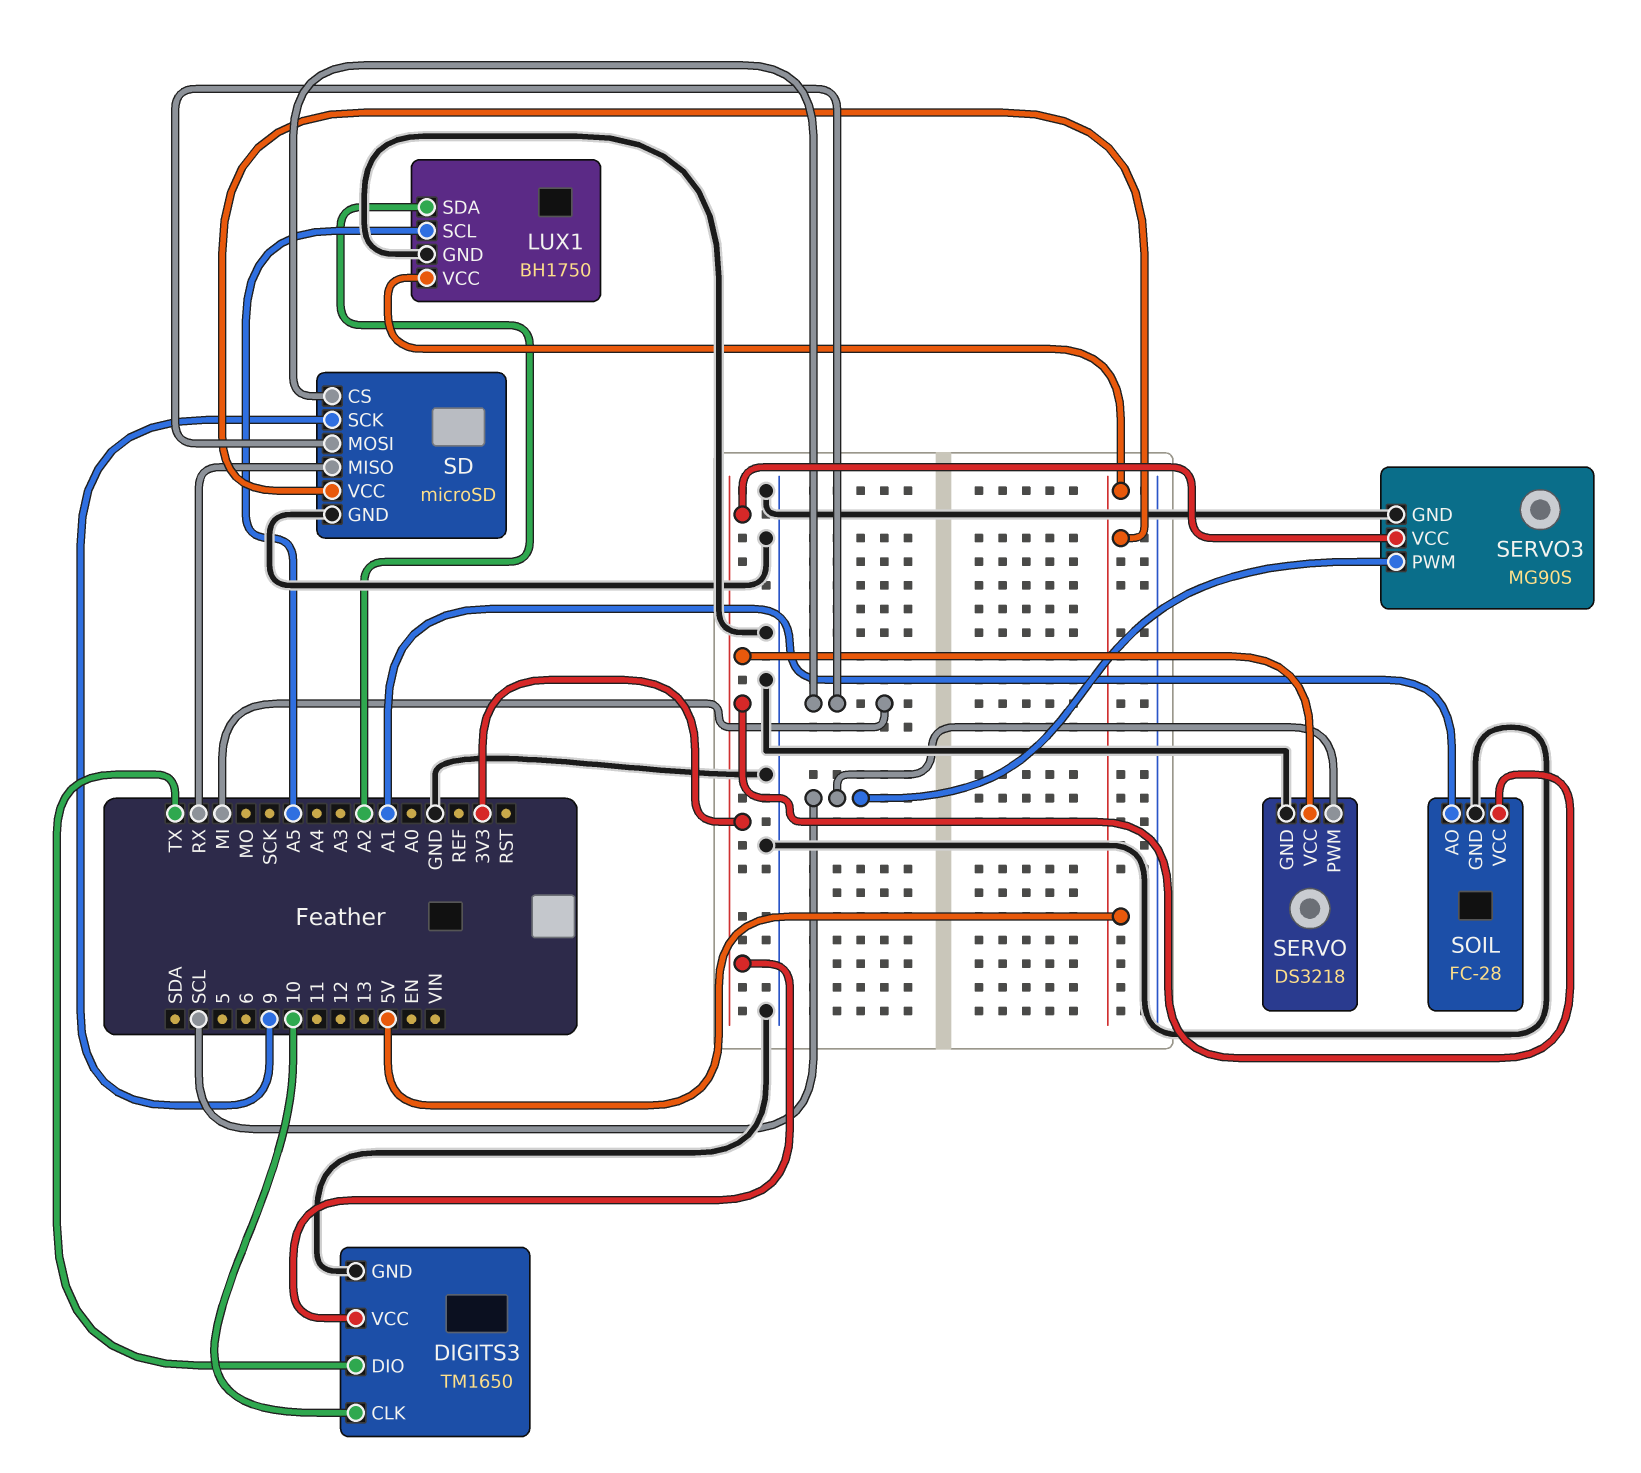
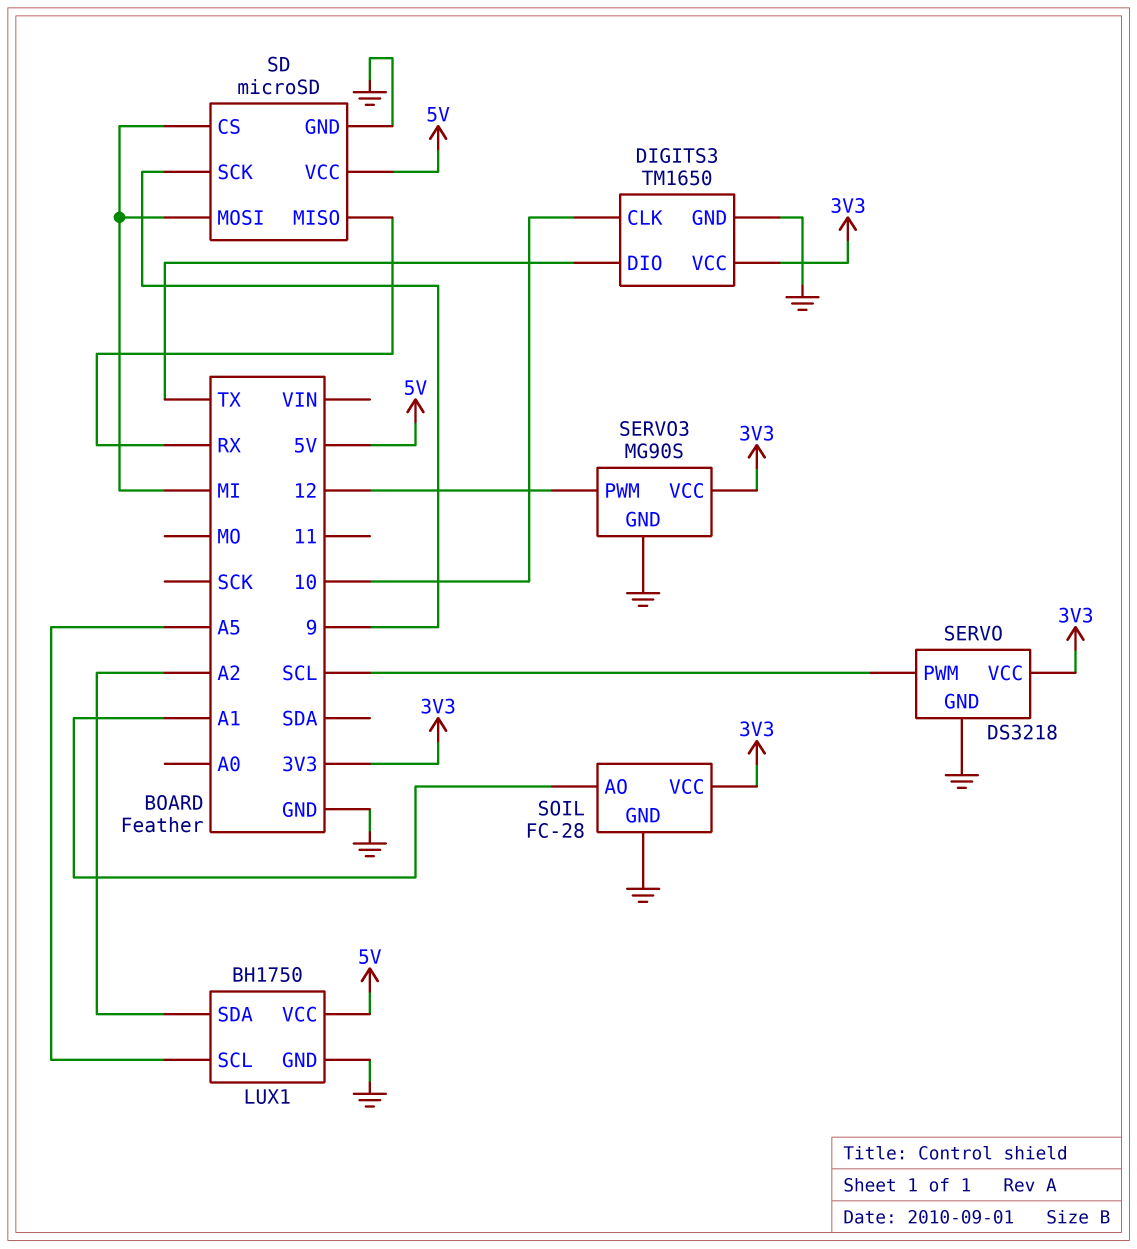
SERVO3 pin PWM: SCL -> 12

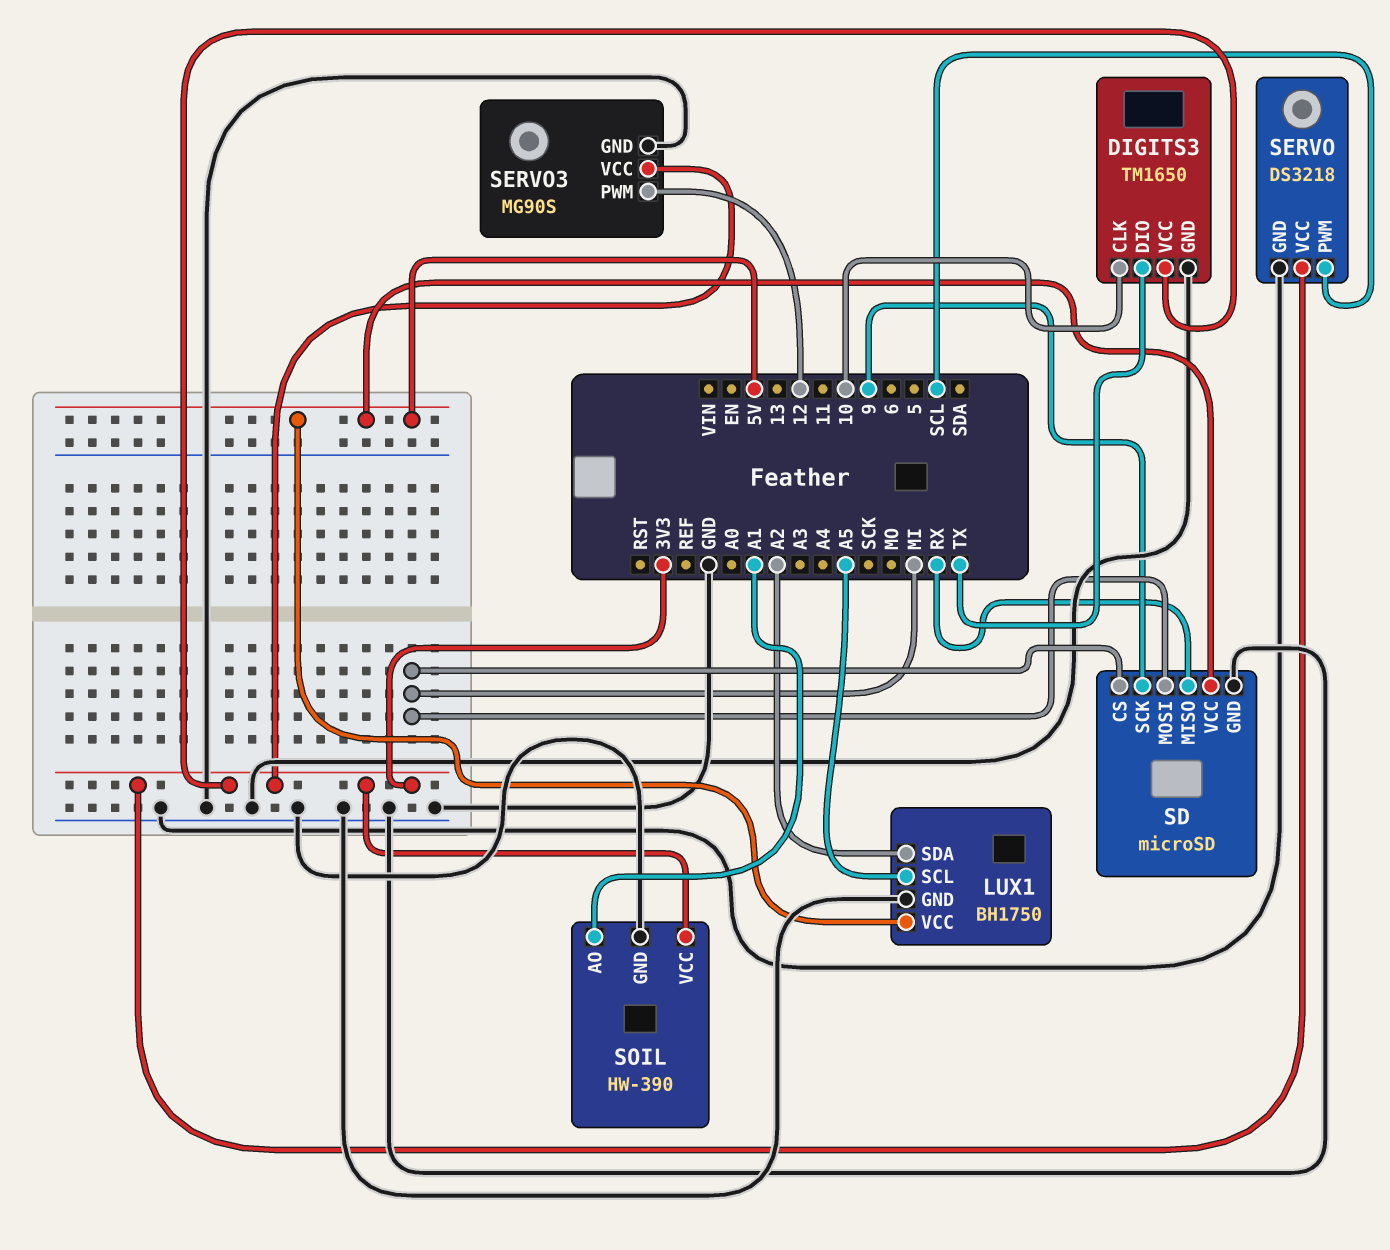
SOIL: FC-28 -> HW-390

